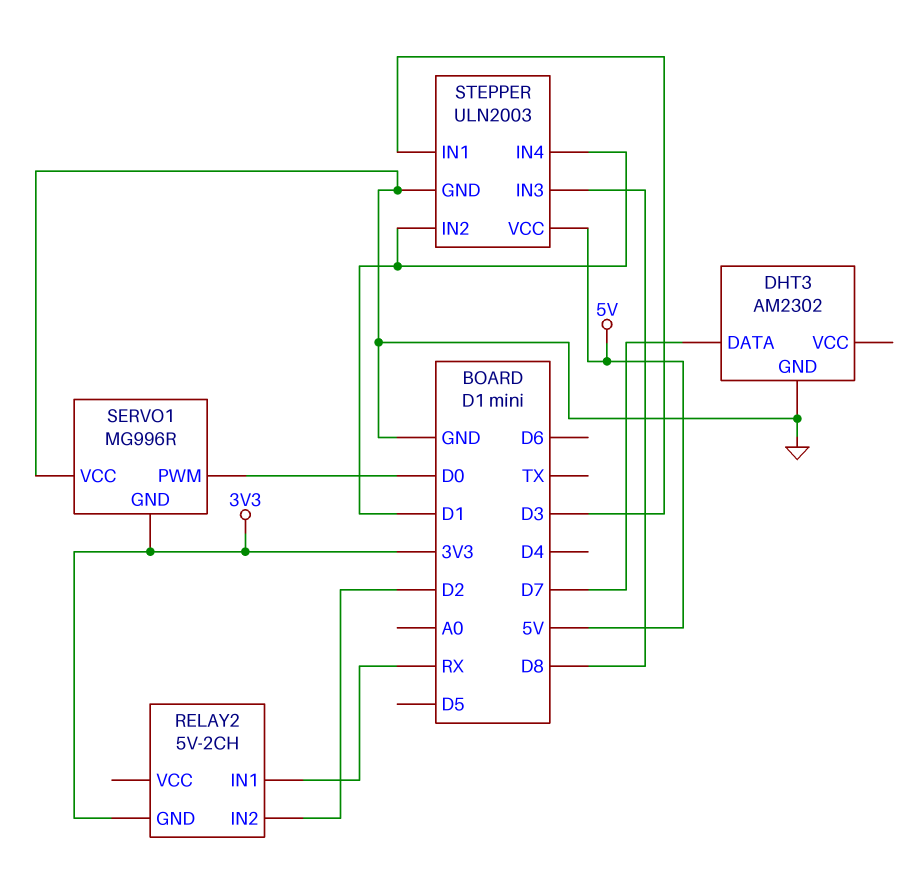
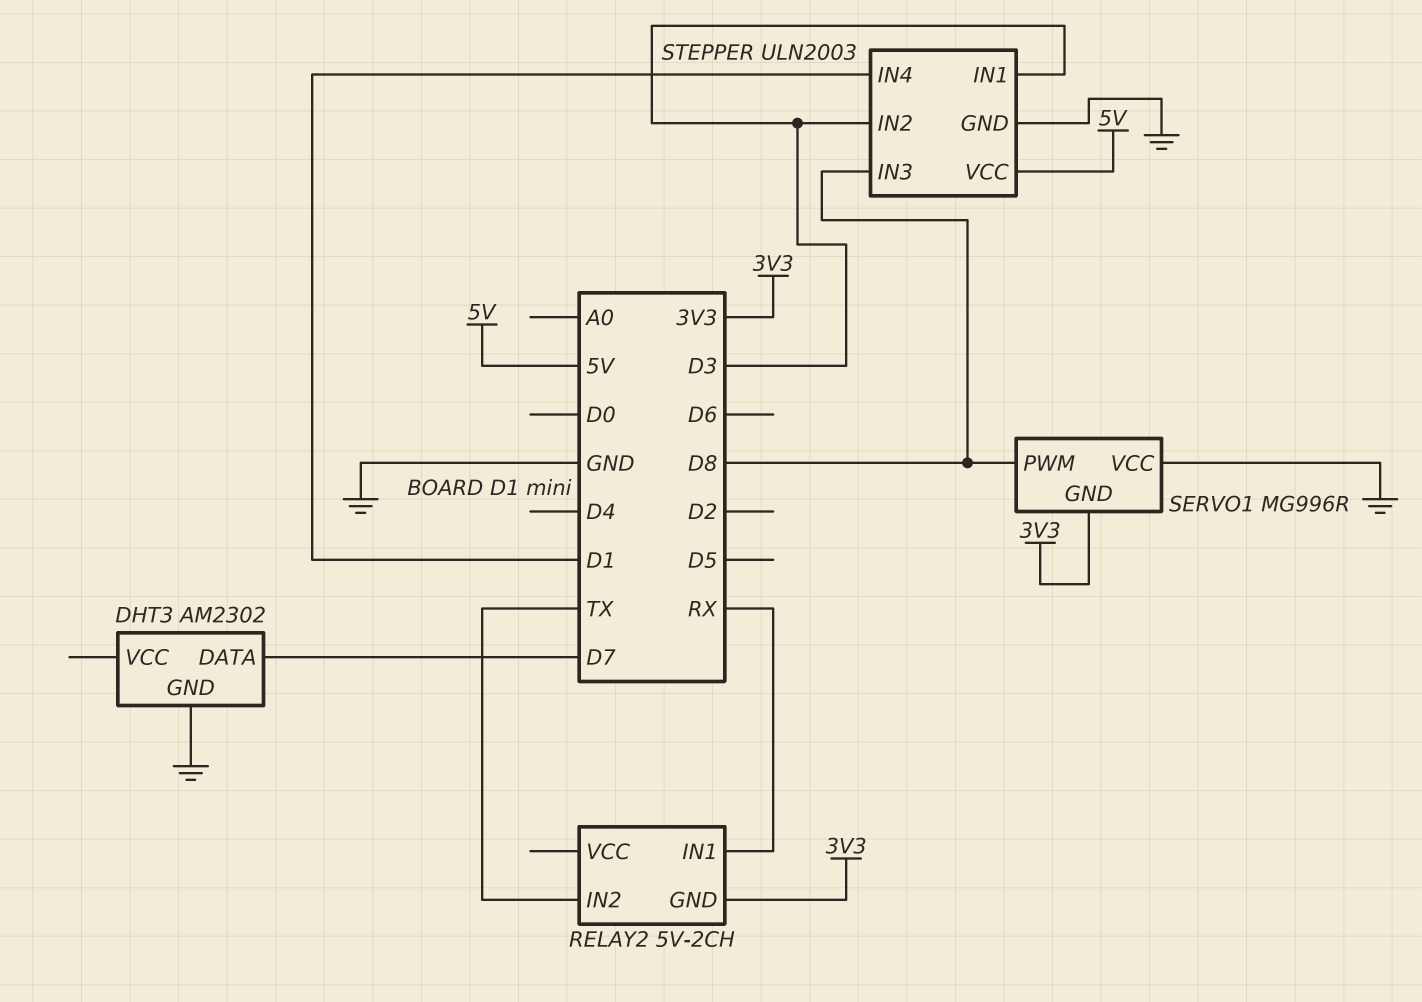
RELAY2 pin IN2: D2 -> TX
SERVO1 pin PWM: D0 -> D8
STEPPER pin IN2: D1 -> D3

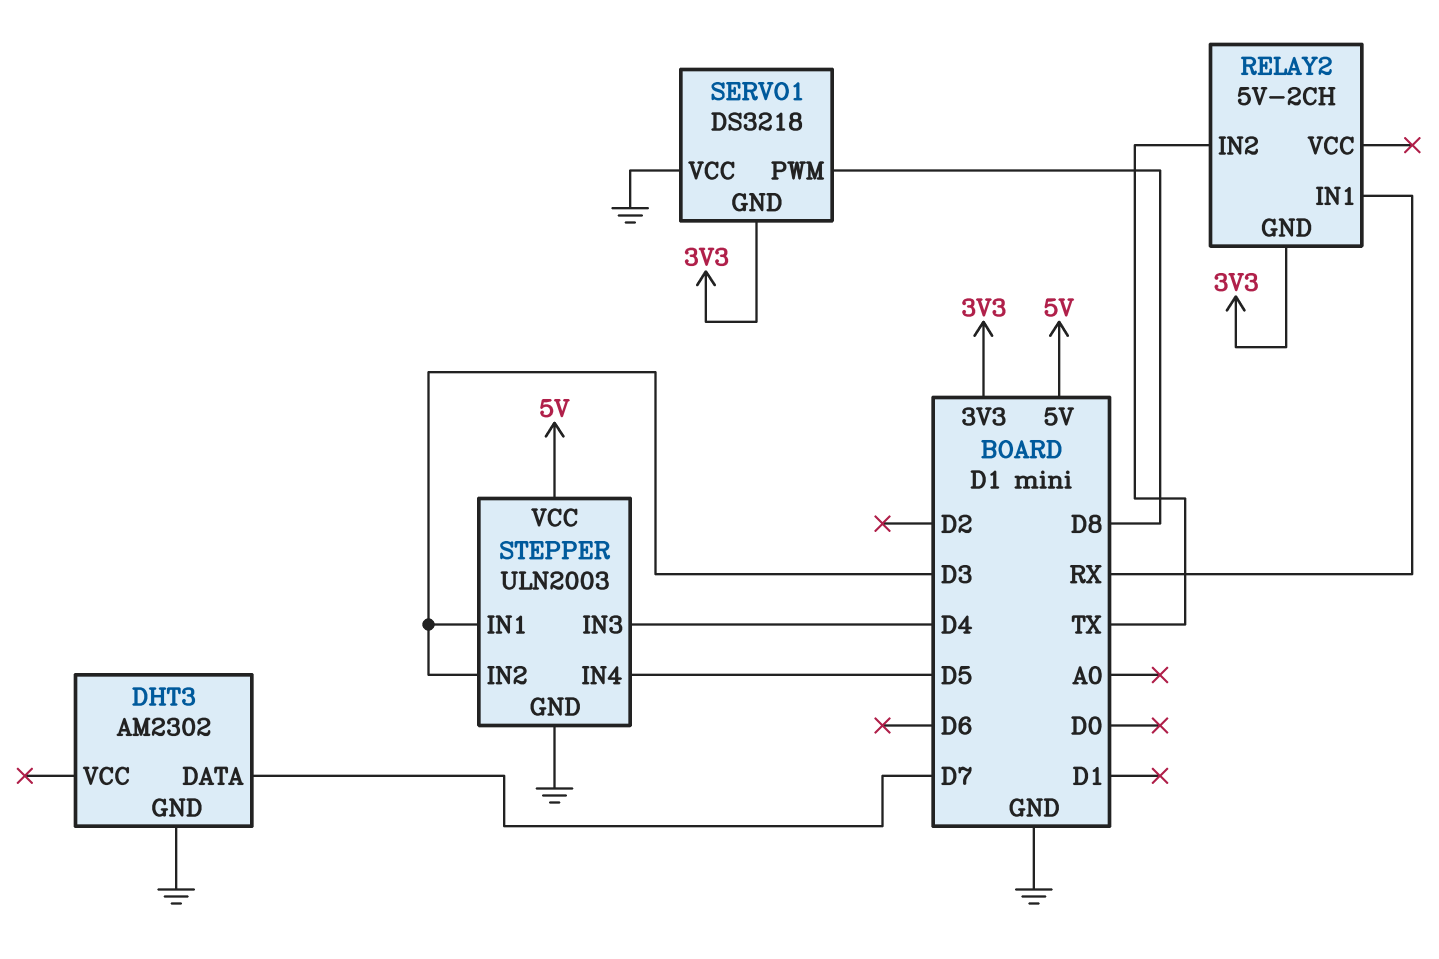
SERVO1: MG996R -> DS3218
STEPPER pin IN3: D8 -> D4
STEPPER pin IN4: D1 -> D5

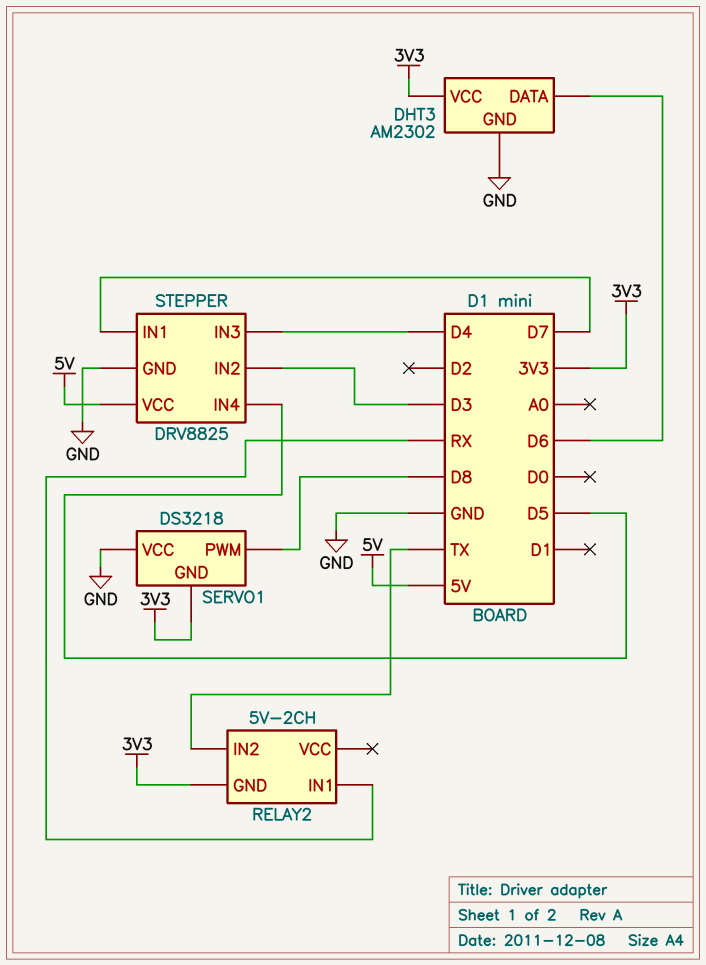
DHT3 pin DATA: D7 -> D6
DHT3 pin VCC: none -> 3V3
STEPPER: ULN2003 -> DRV8825
STEPPER pin IN1: D3 -> D7

